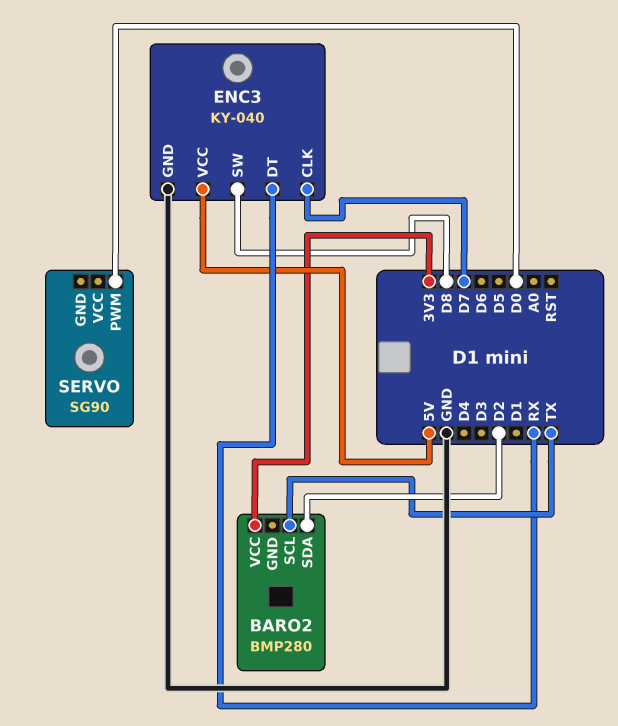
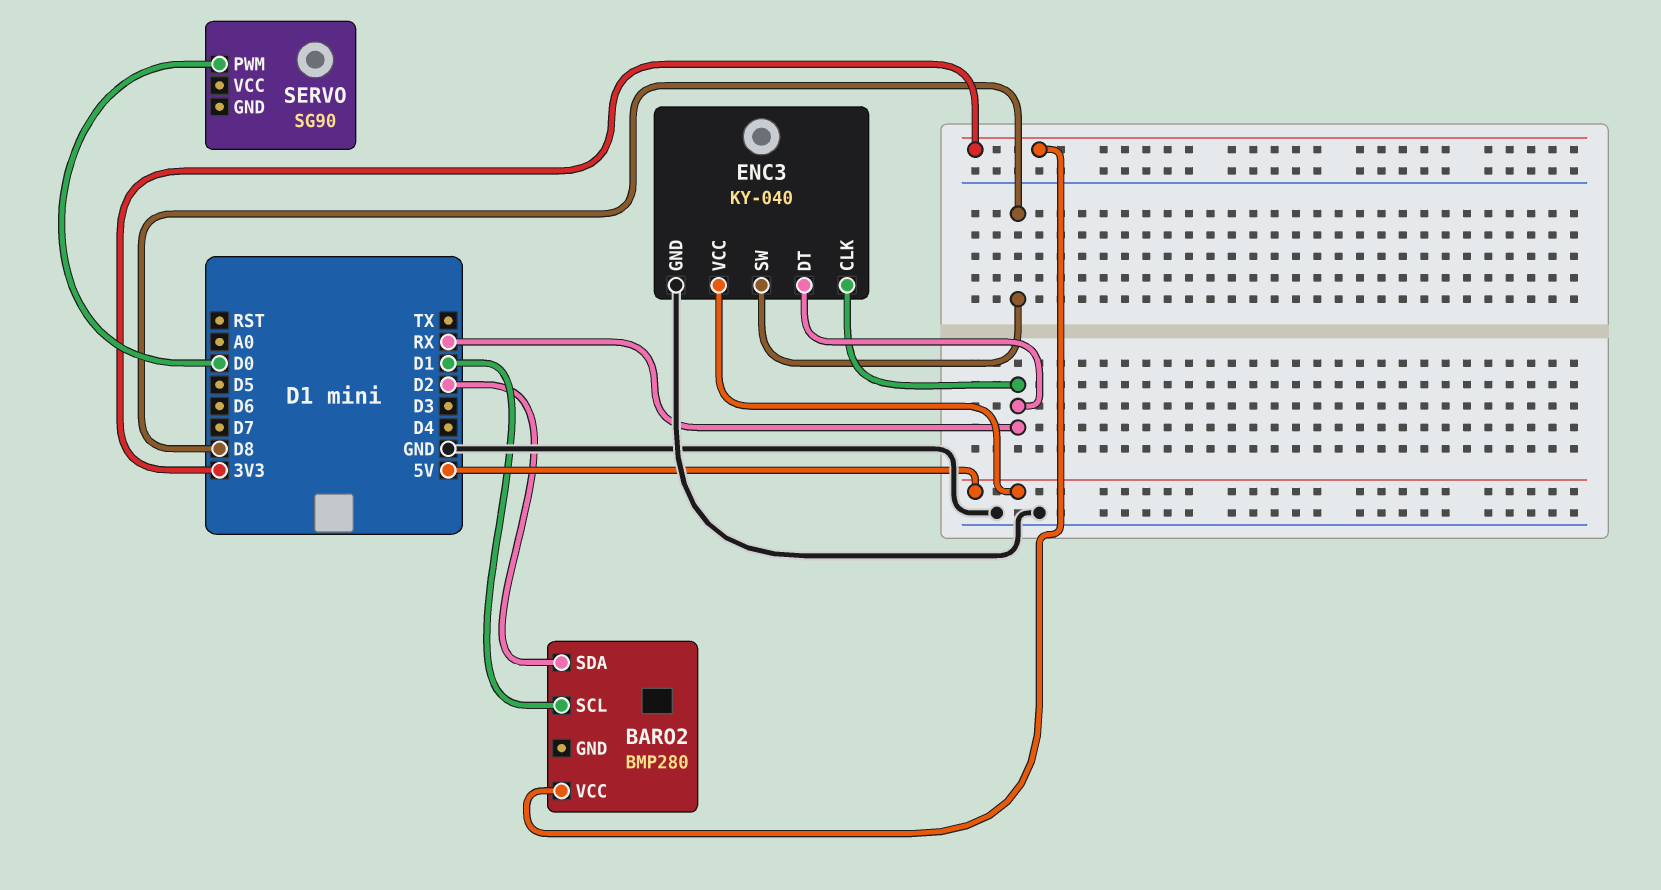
BARO2 pin SCL: TX -> D1
ENC3 pin CLK: D7 -> RX

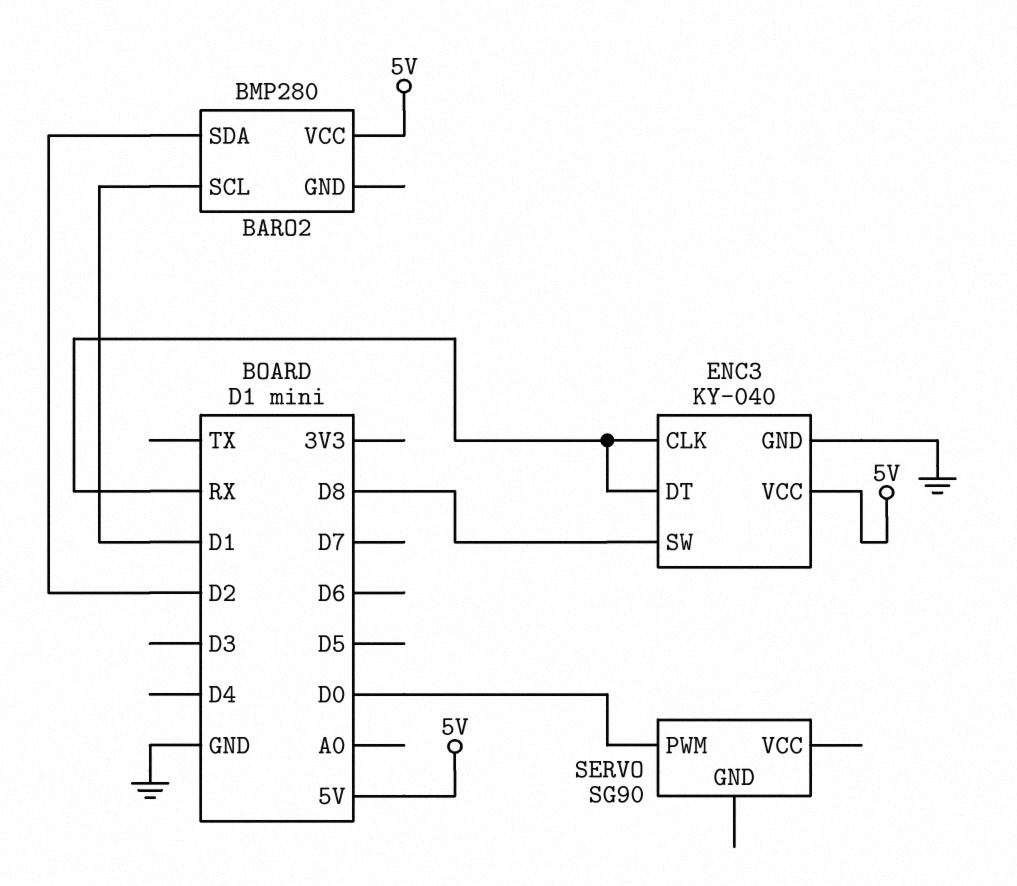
BARO2 pin VCC: 3V3 -> 5V

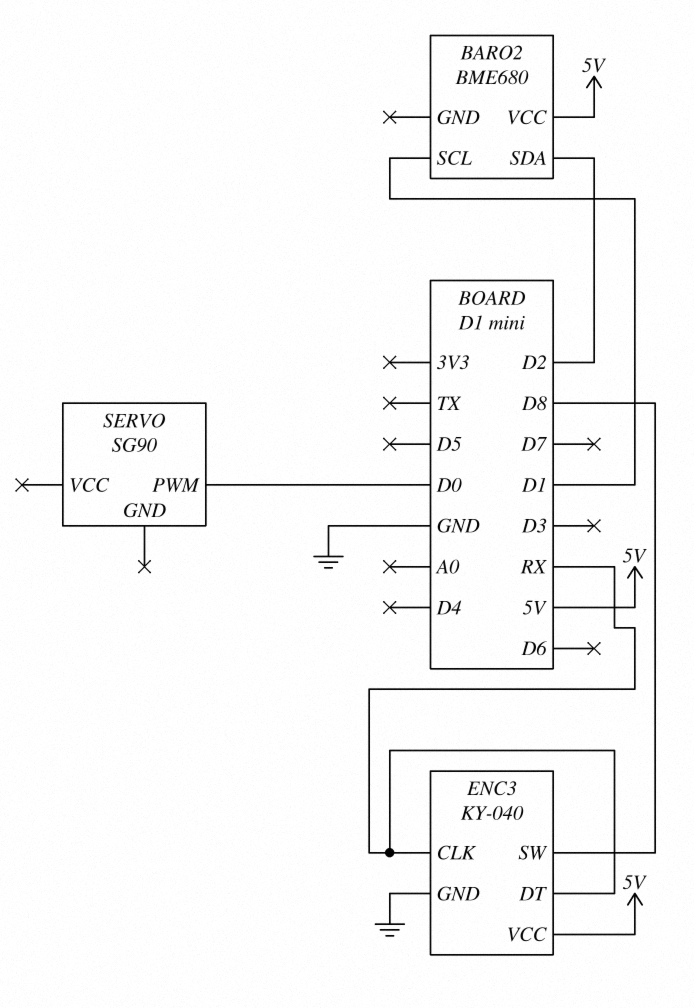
BARO2: BMP280 -> BME680

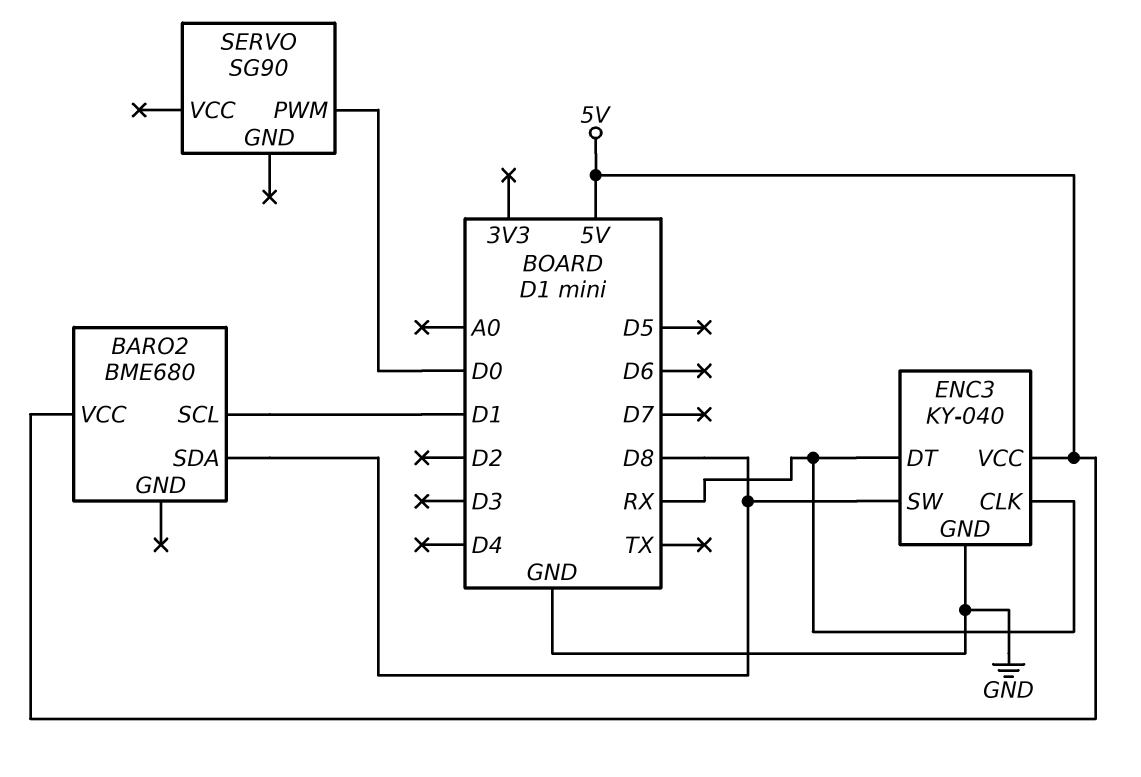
BARO2 pin SDA: D2 -> D8

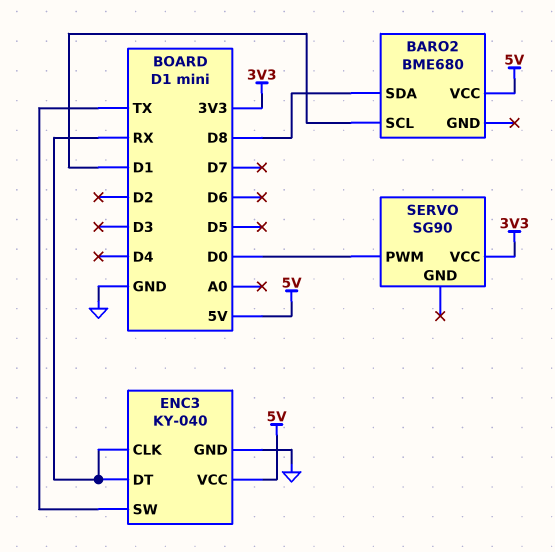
ENC3 pin SW: D8 -> TX
SERVO pin VCC: none -> 3V3

